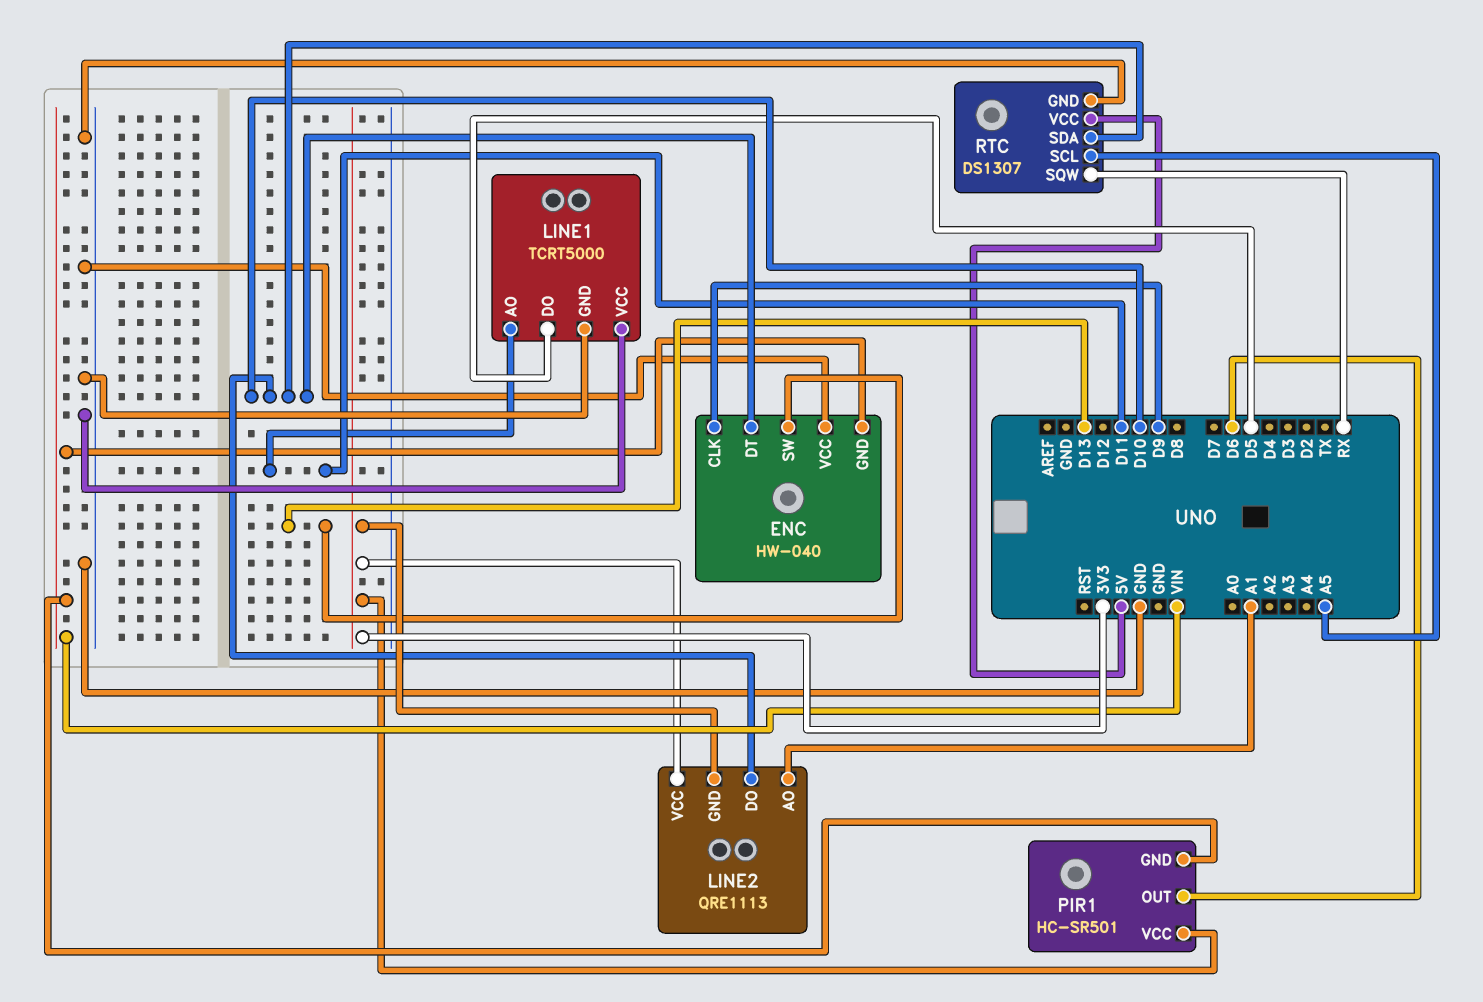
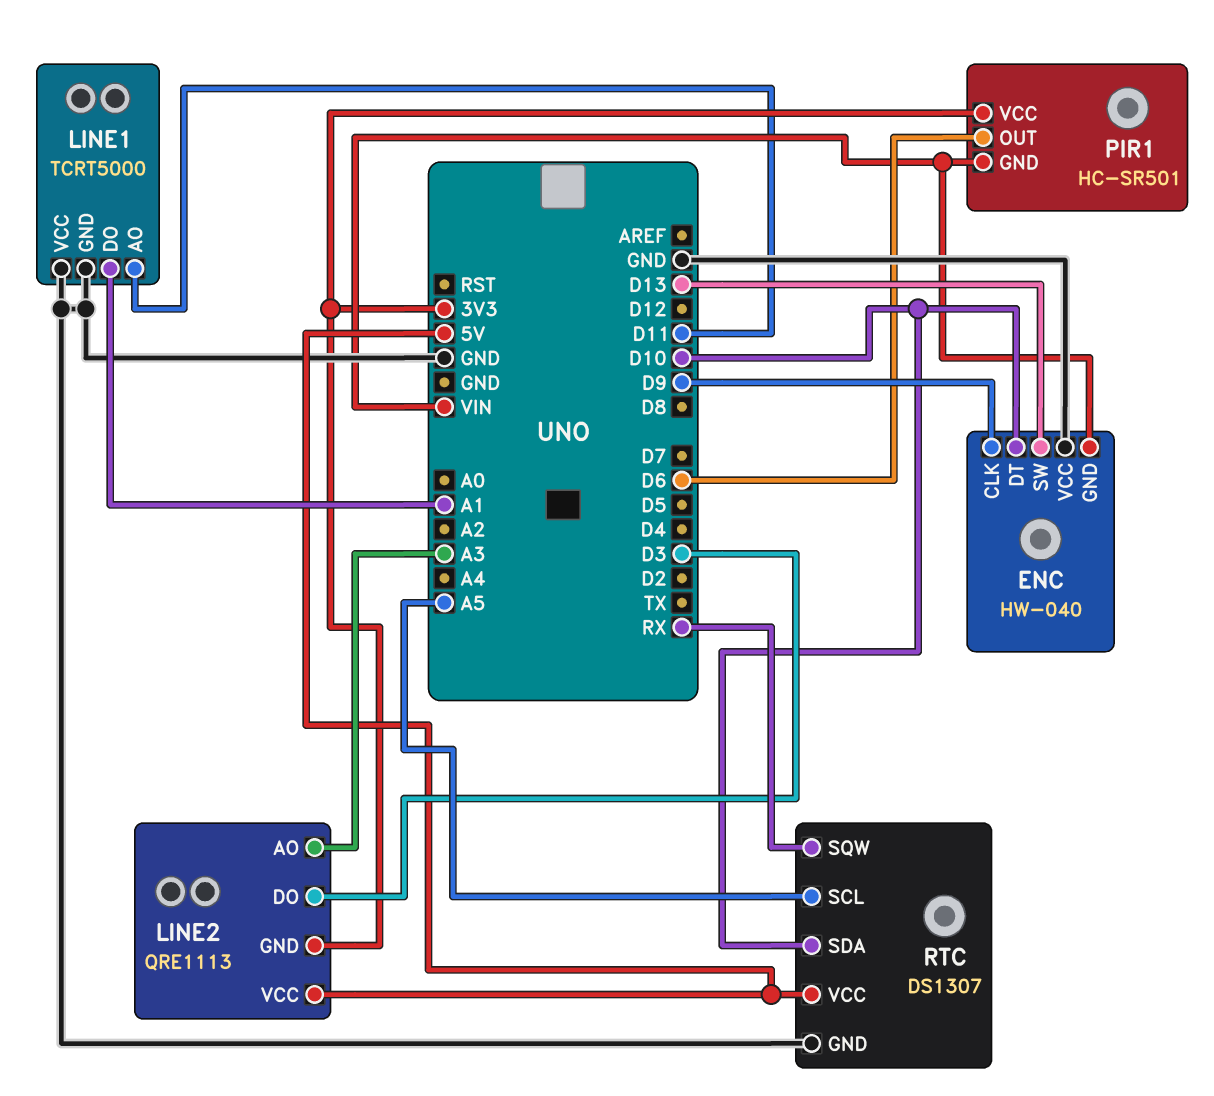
LINE1 pin DO: D5 -> A1
LINE2 pin AO: A1 -> A3
LINE2 pin DO: D10 -> D3
LINE2 pin VCC: 3V3 -> 5V

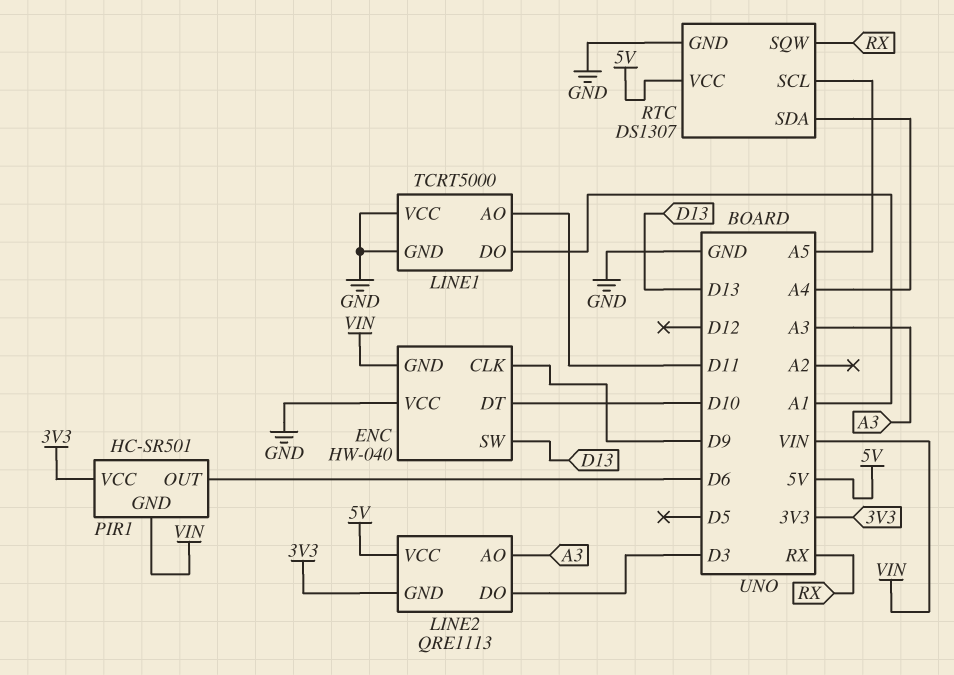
RTC pin SDA: D10 -> A4

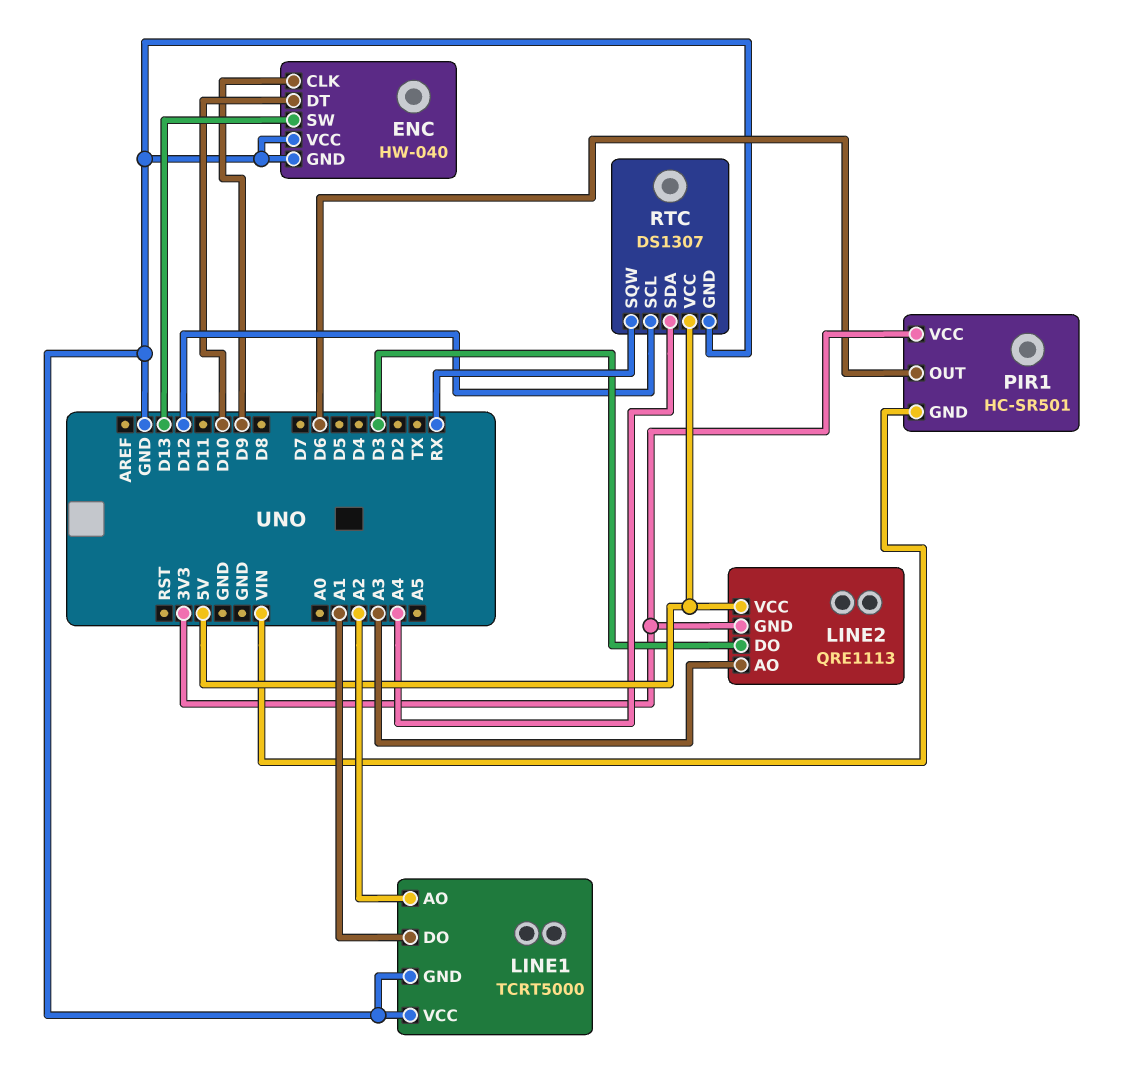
ENC pin GND: VIN -> GND
LINE1 pin AO: D11 -> A2
RTC pin SCL: A5 -> D12

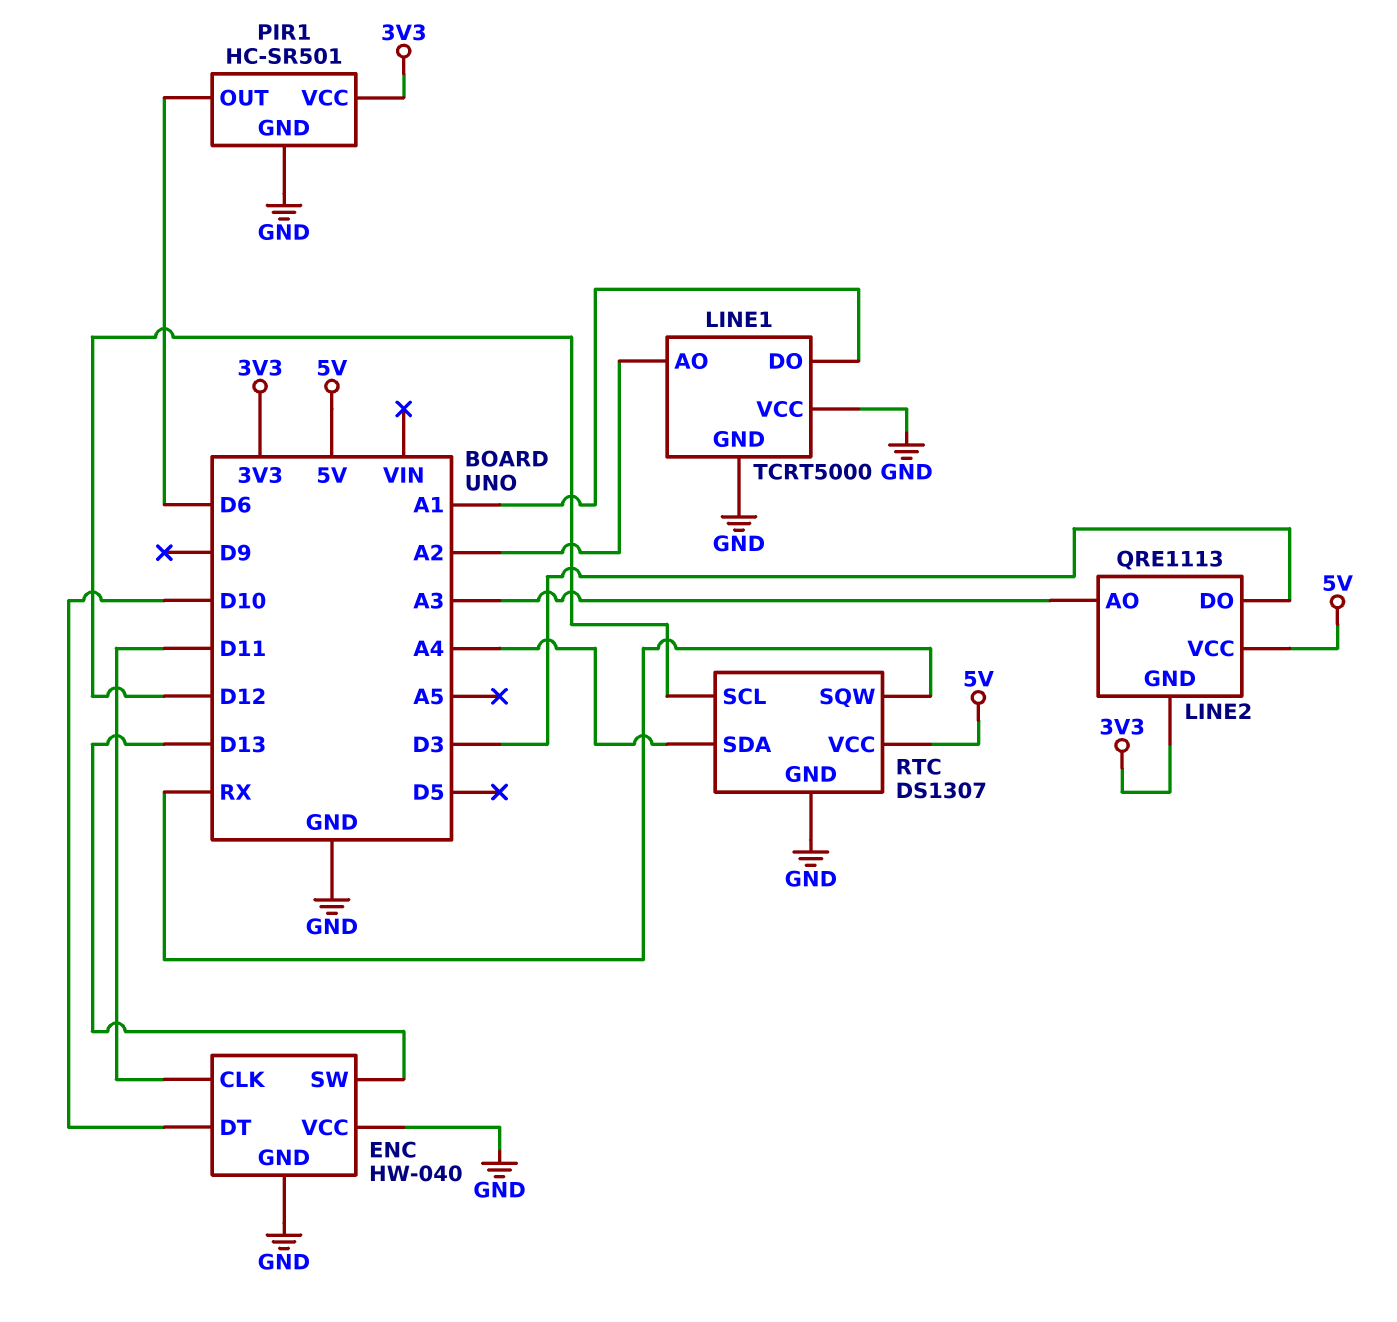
ENC pin CLK: D9 -> D11
PIR1 pin GND: VIN -> GND

